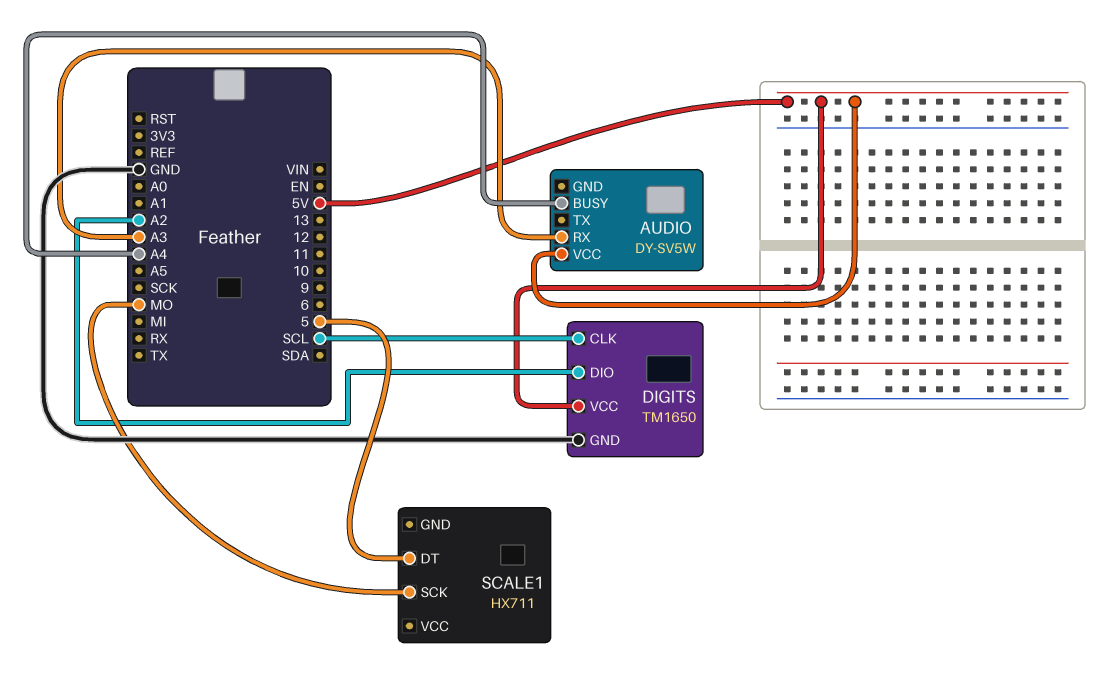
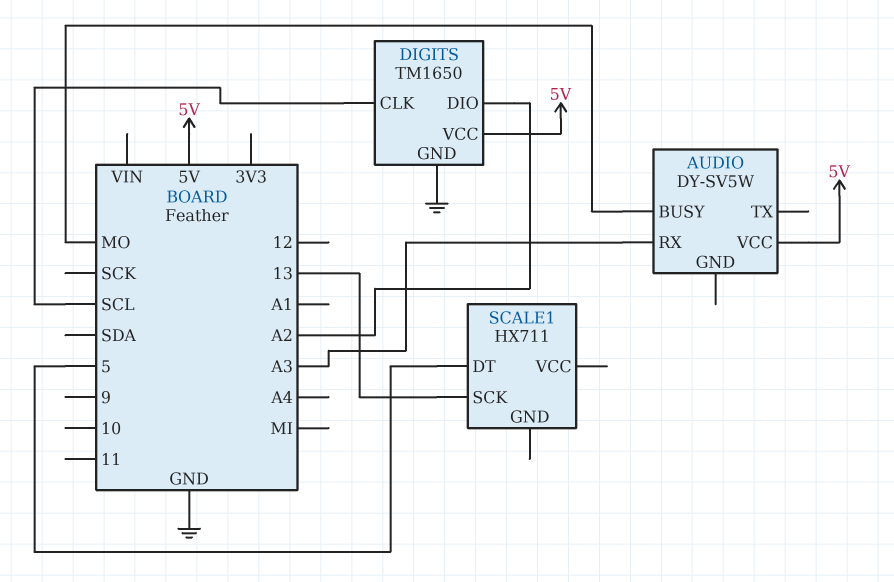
AUDIO pin BUSY: A4 -> MO
SCALE1 pin SCK: MO -> 13

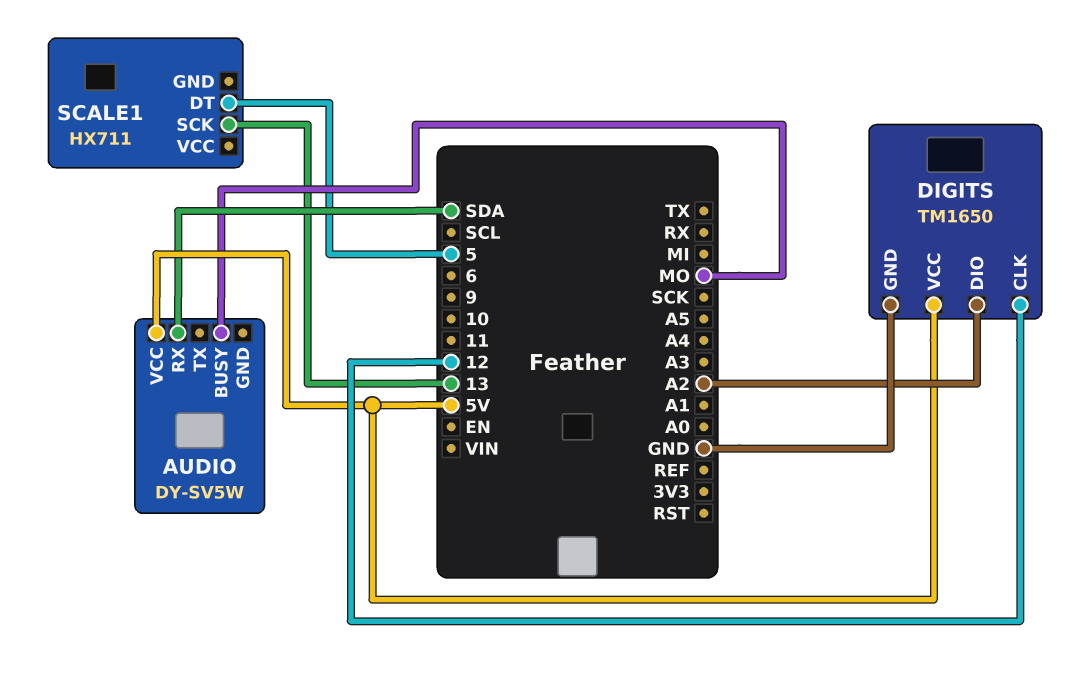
AUDIO pin RX: A3 -> SDA
DIGITS pin CLK: SCL -> 12

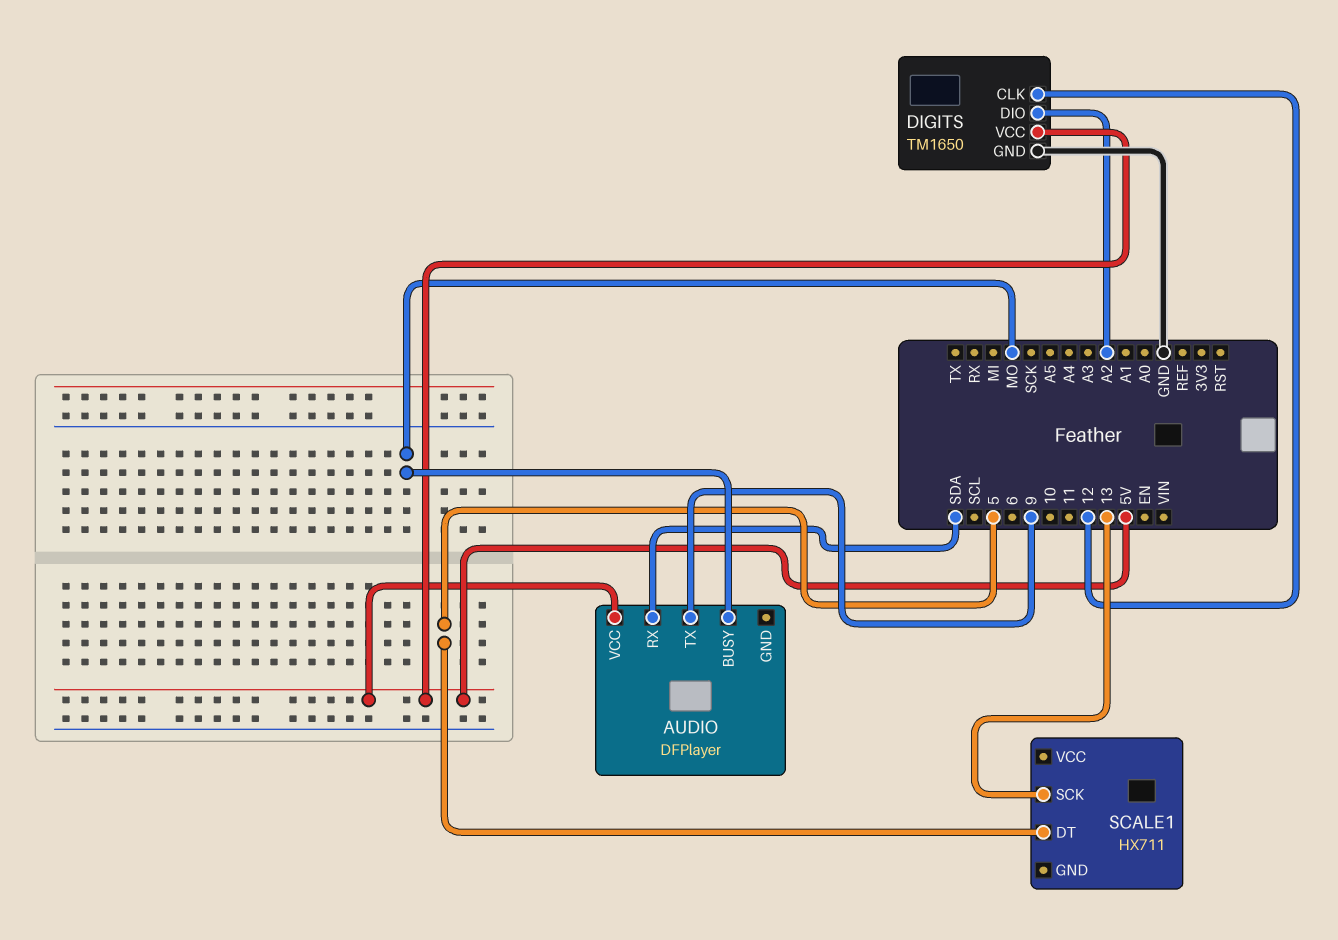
AUDIO: DY-SV5W -> DFPlayer
AUDIO pin TX: none -> 9

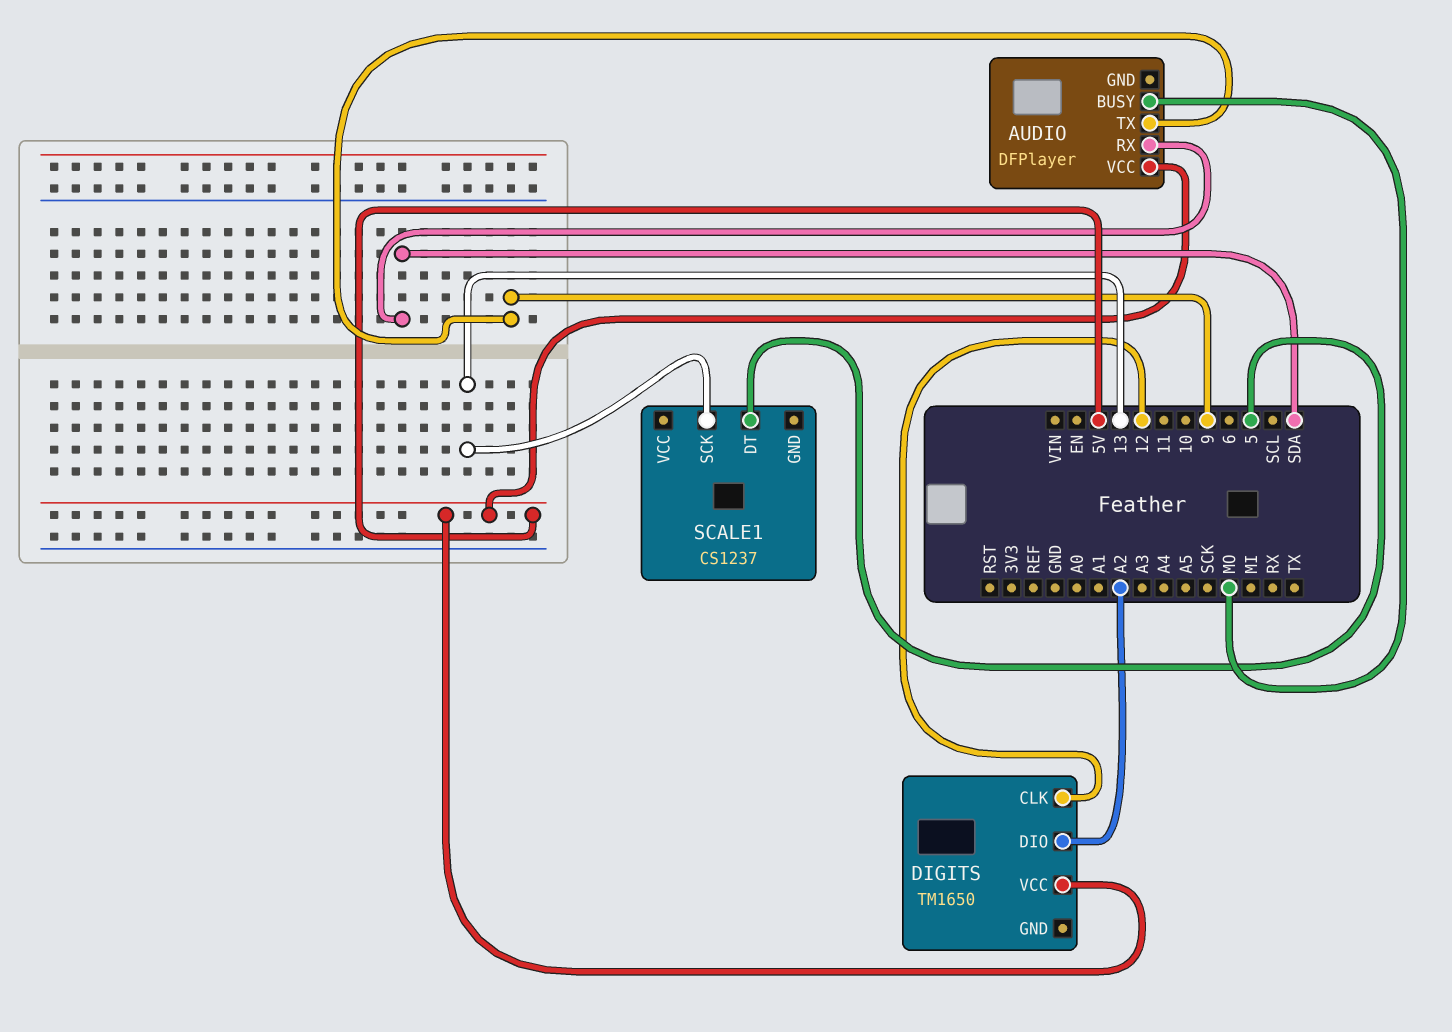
DIGITS pin GND: GND -> none
SCALE1: HX711 -> CS1237

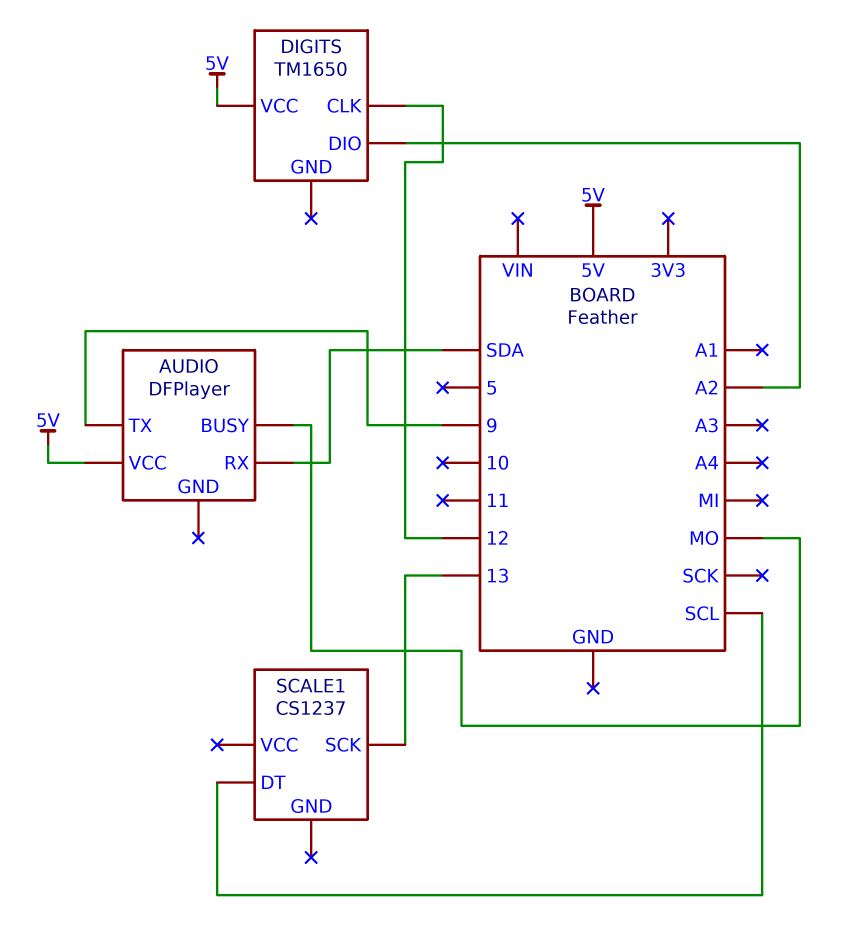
SCALE1 pin DT: 5 -> SCL

